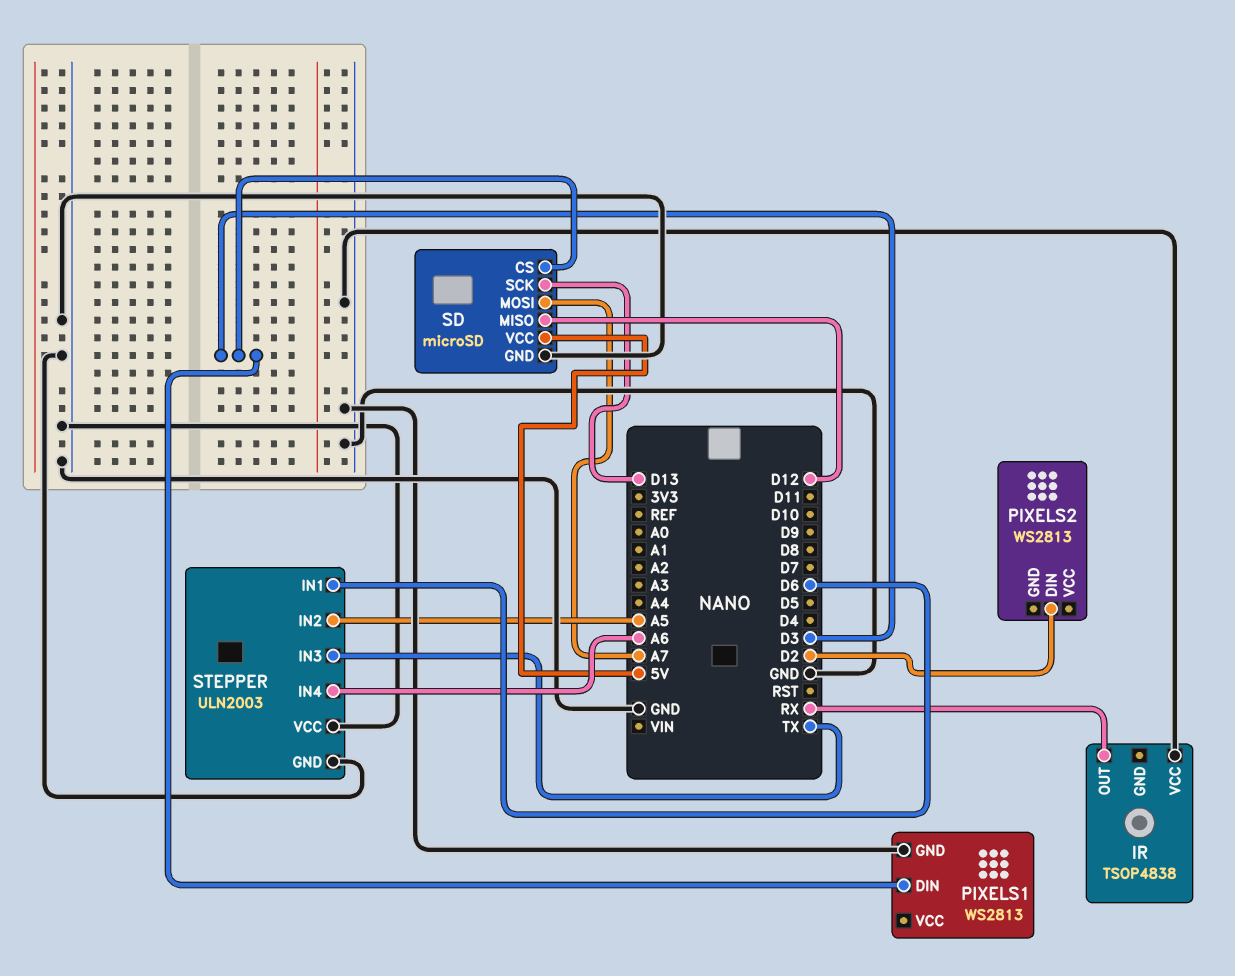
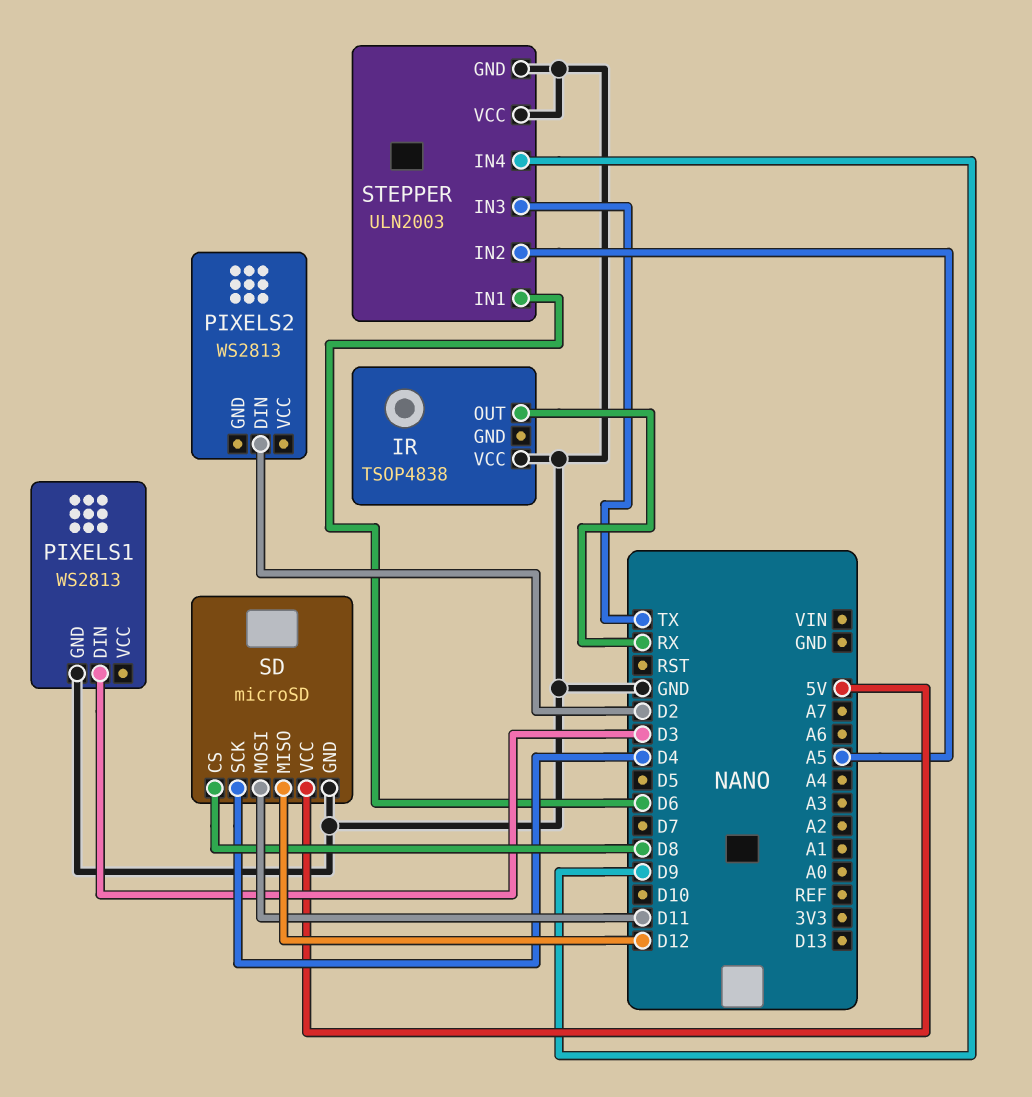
SD pin CS: D3 -> D8
SD pin MOSI: A7 -> D11
SD pin SCK: D13 -> D4
STEPPER pin IN4: A6 -> D9

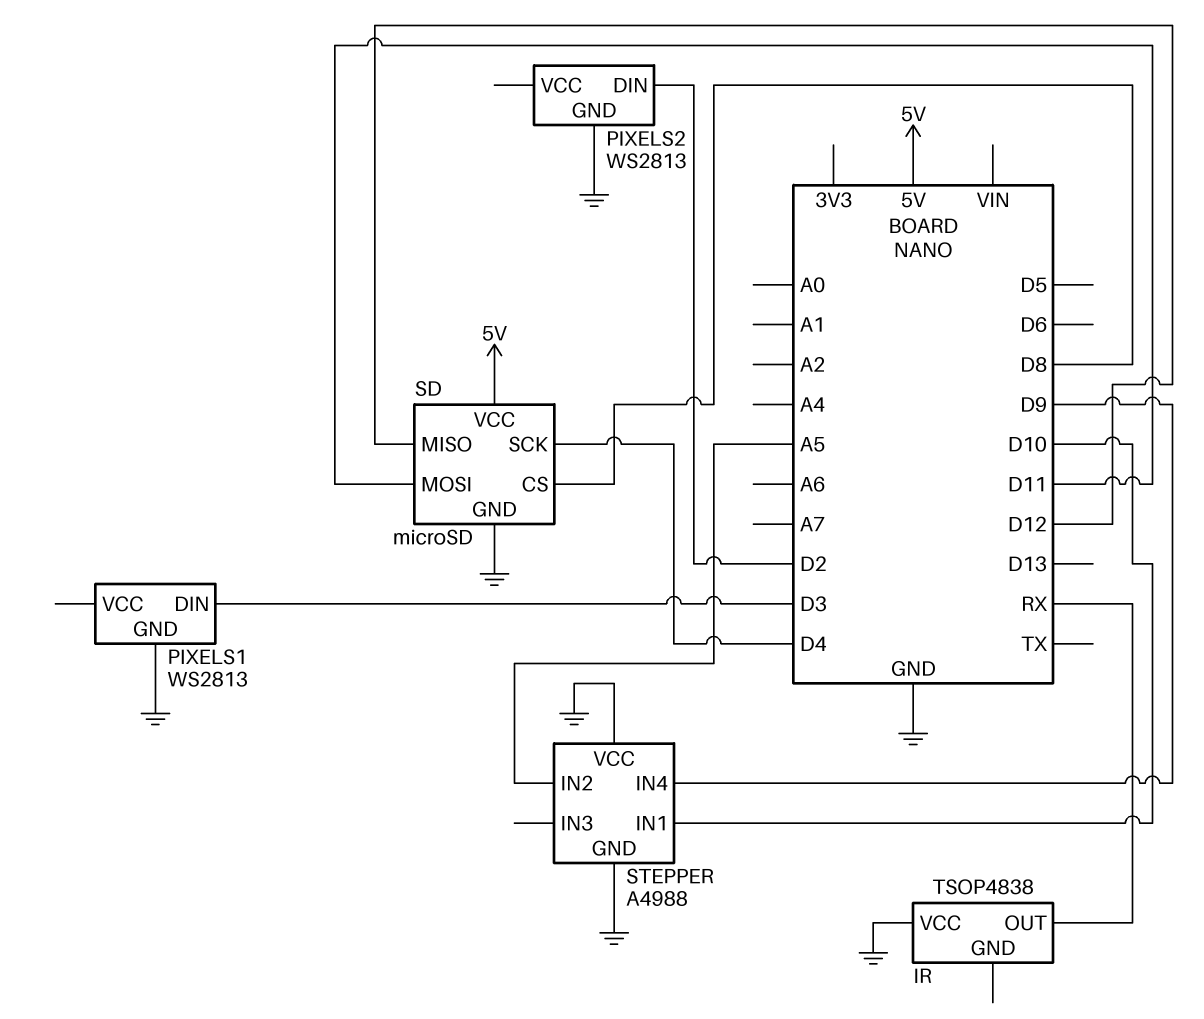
PIXELS2 pin GND: none -> GND
STEPPER: ULN2003 -> A4988
STEPPER pin IN1: D6 -> D10
STEPPER pin IN3: TX -> none

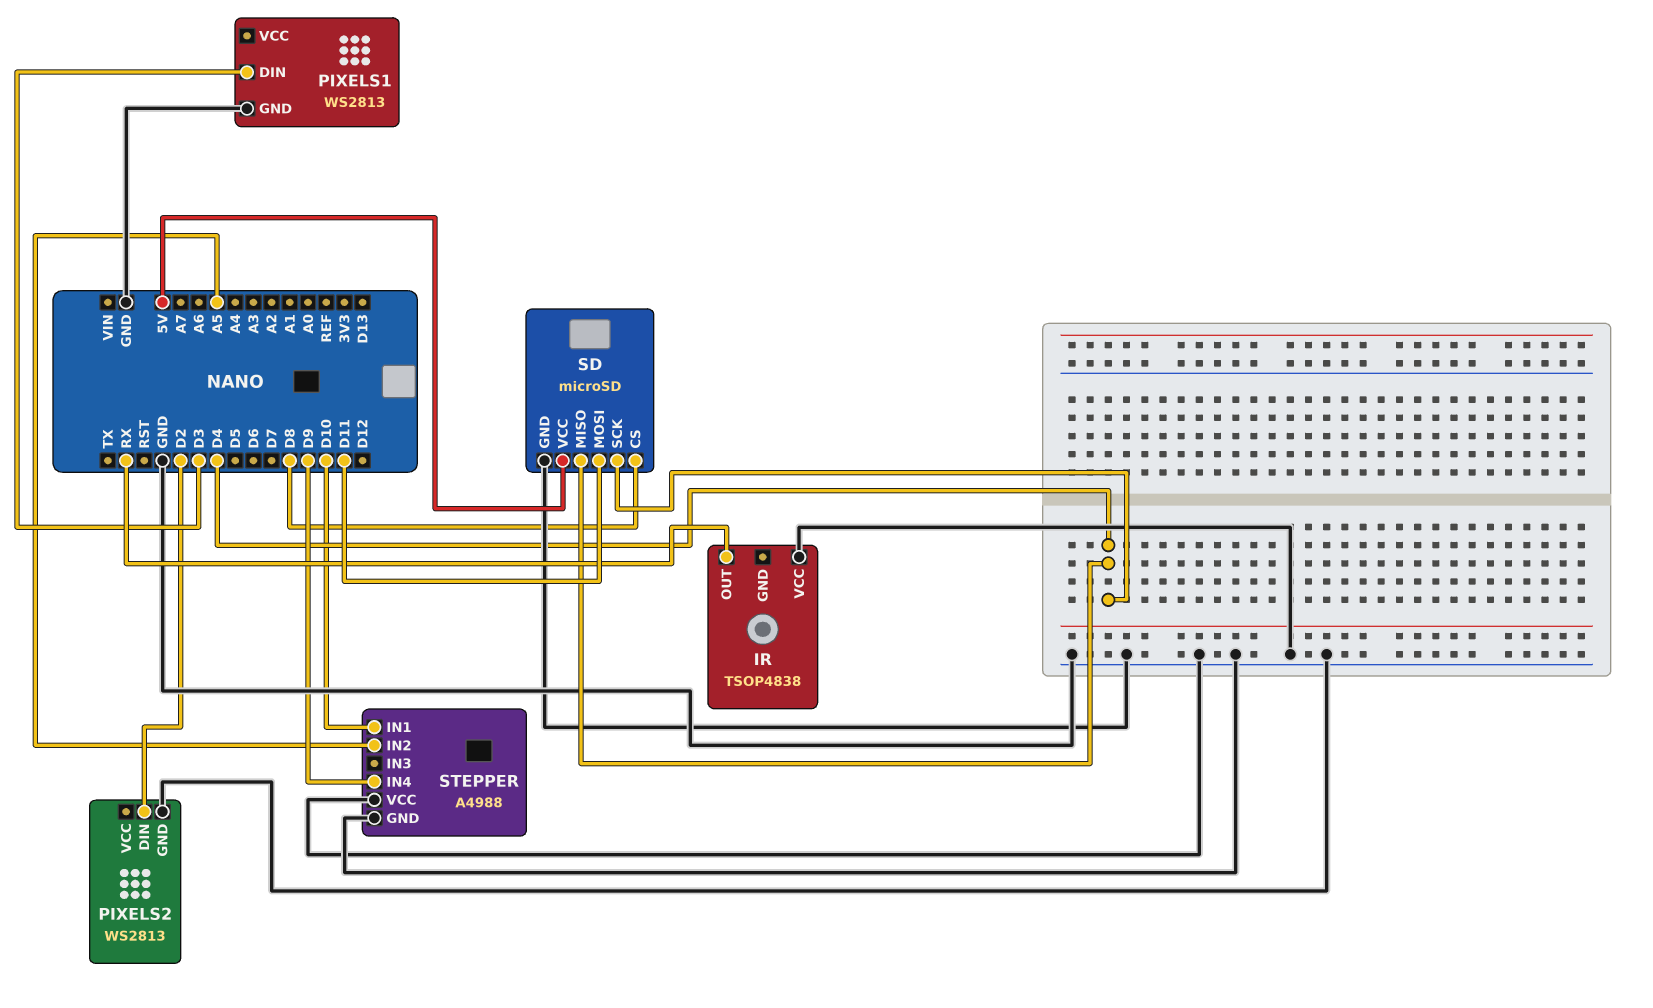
SD pin MISO: D12 -> D4

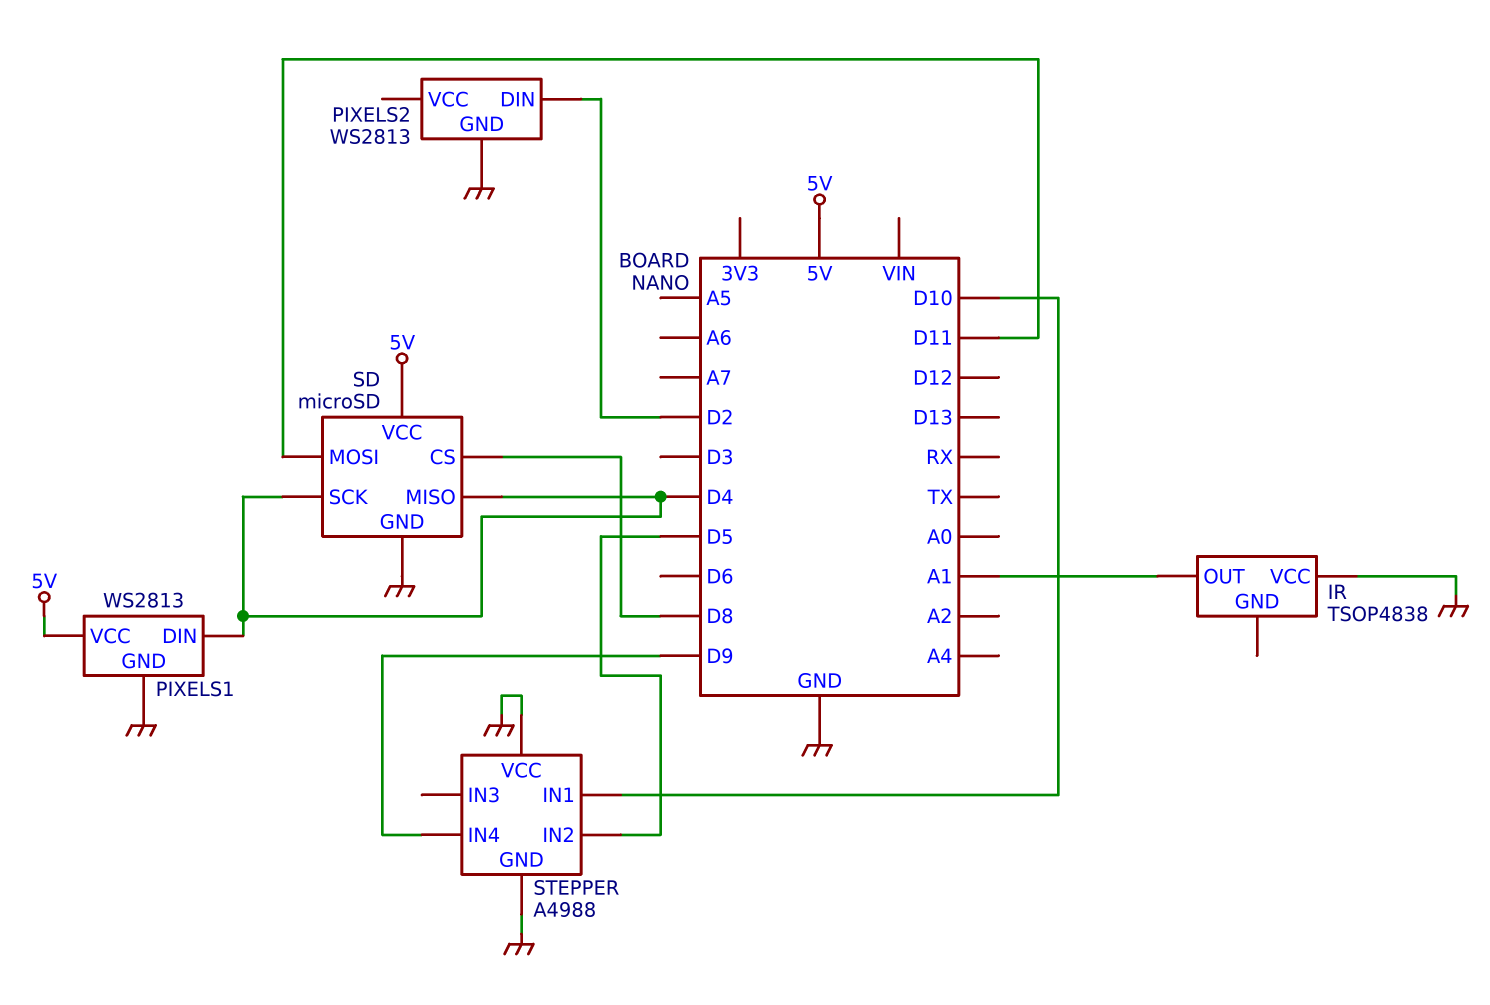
IR pin OUT: RX -> A1
PIXELS1 pin DIN: D3 -> D4
PIXELS1 pin VCC: none -> 5V
STEPPER pin IN2: A5 -> D5

